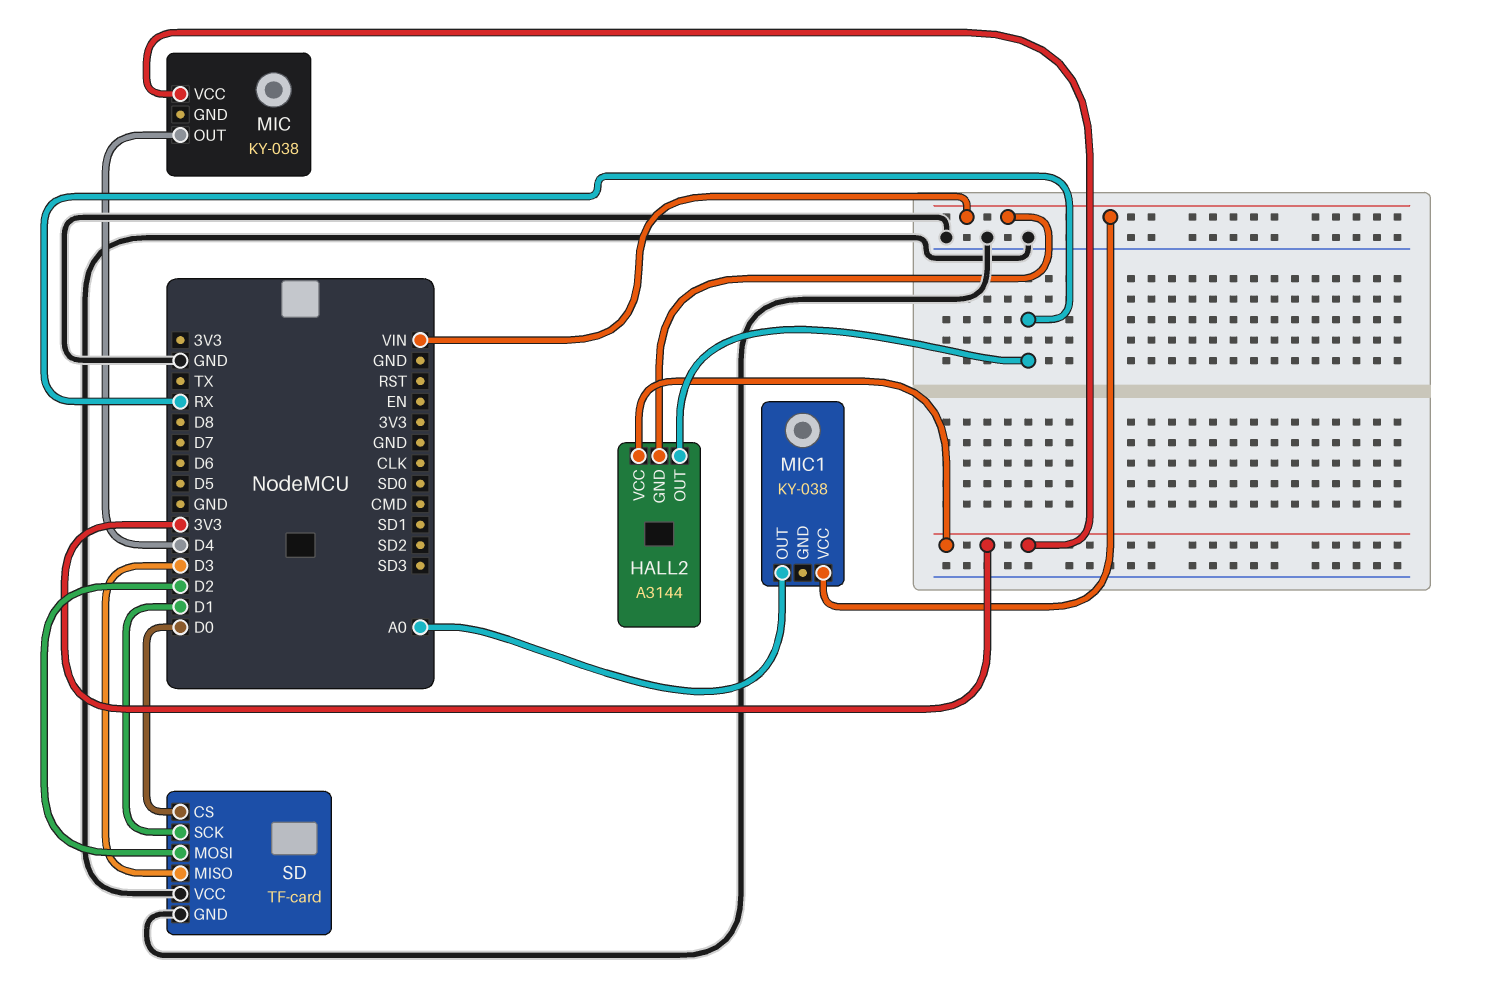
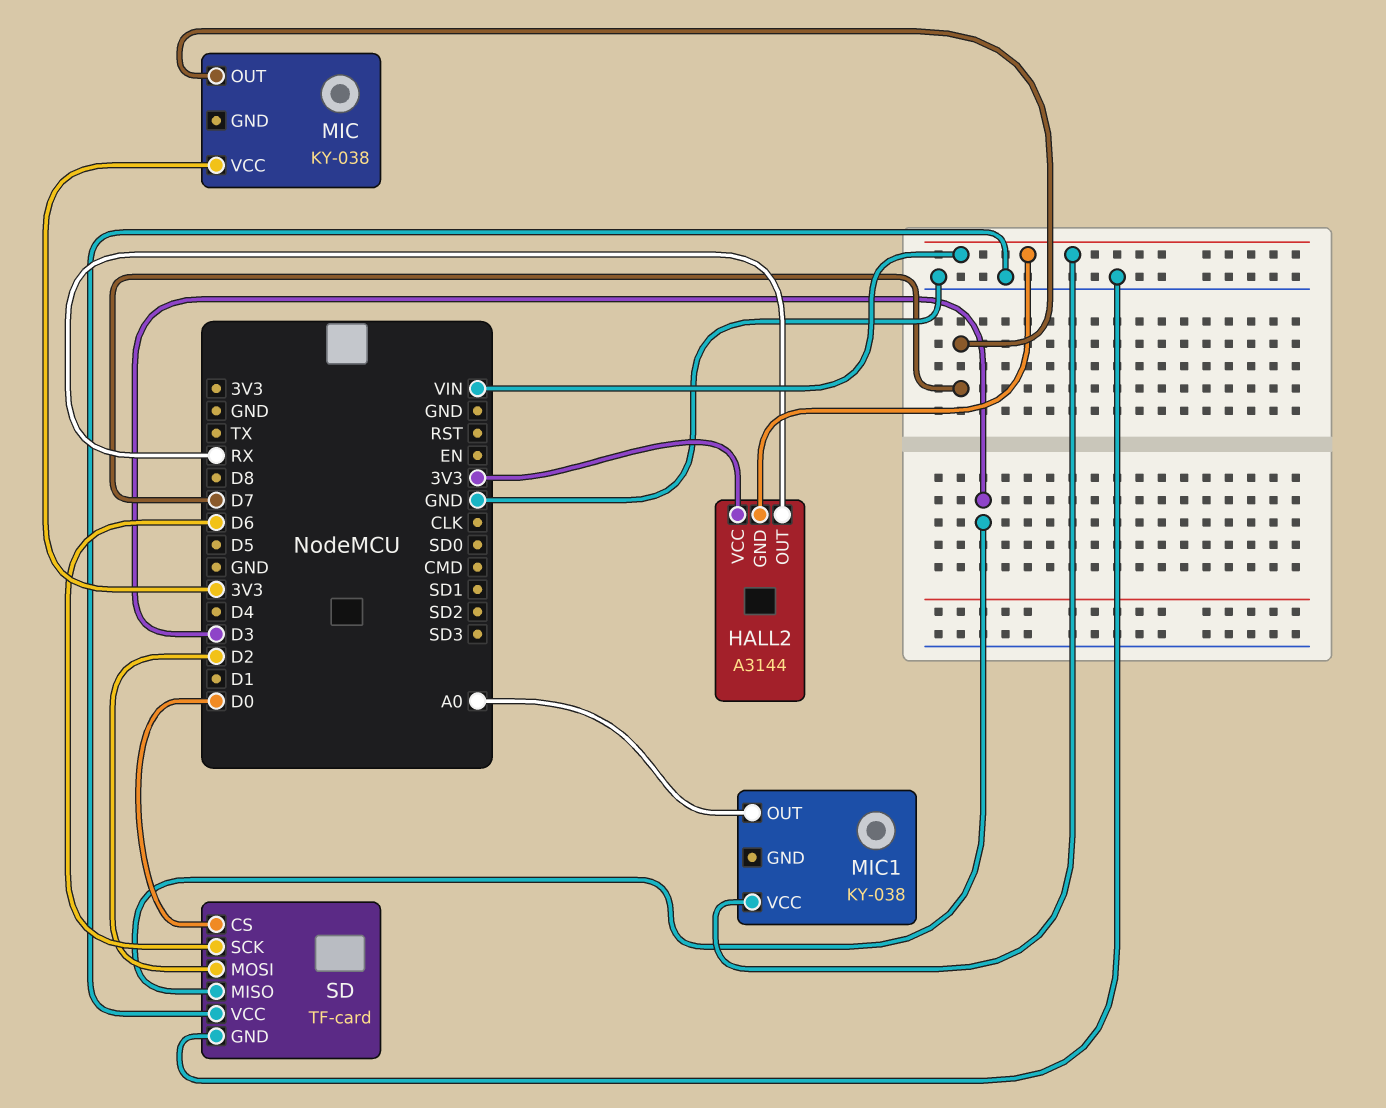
MIC pin OUT: D4 -> D7
SD pin SCK: D1 -> D6

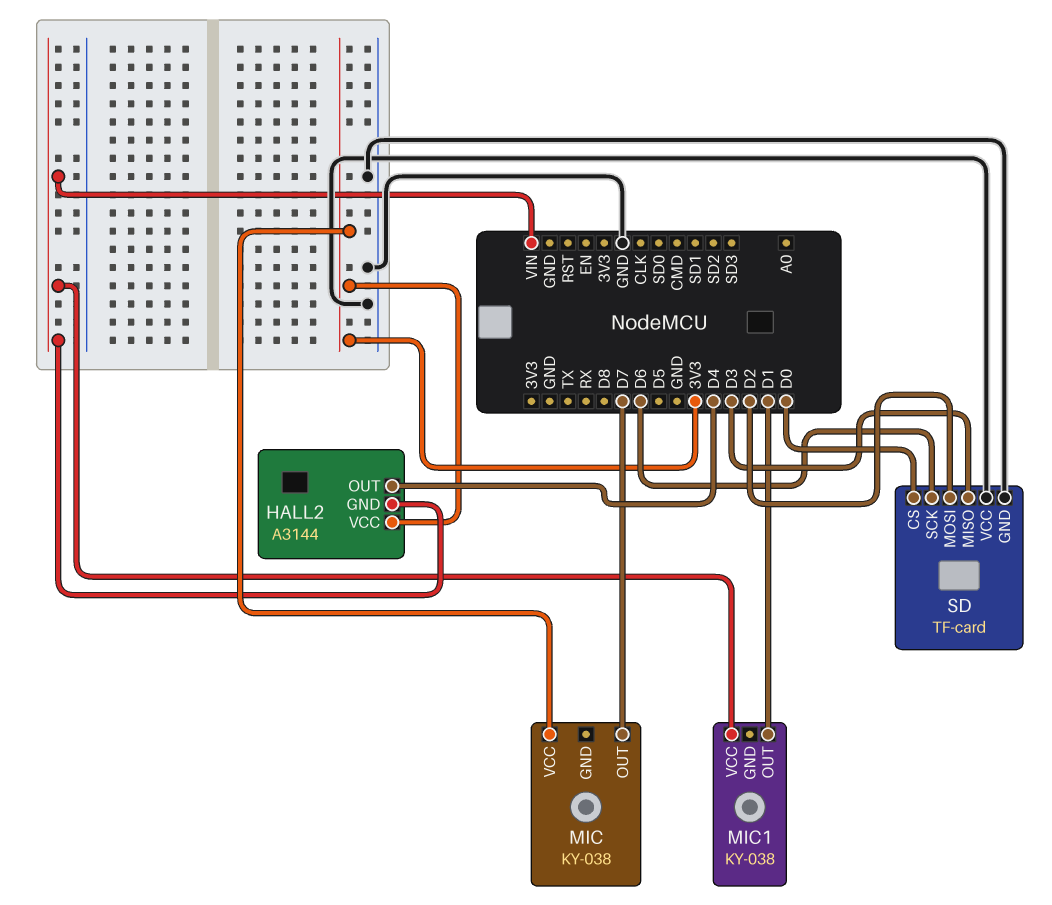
HALL2 pin OUT: RX -> D4
MIC1 pin OUT: A0 -> D1

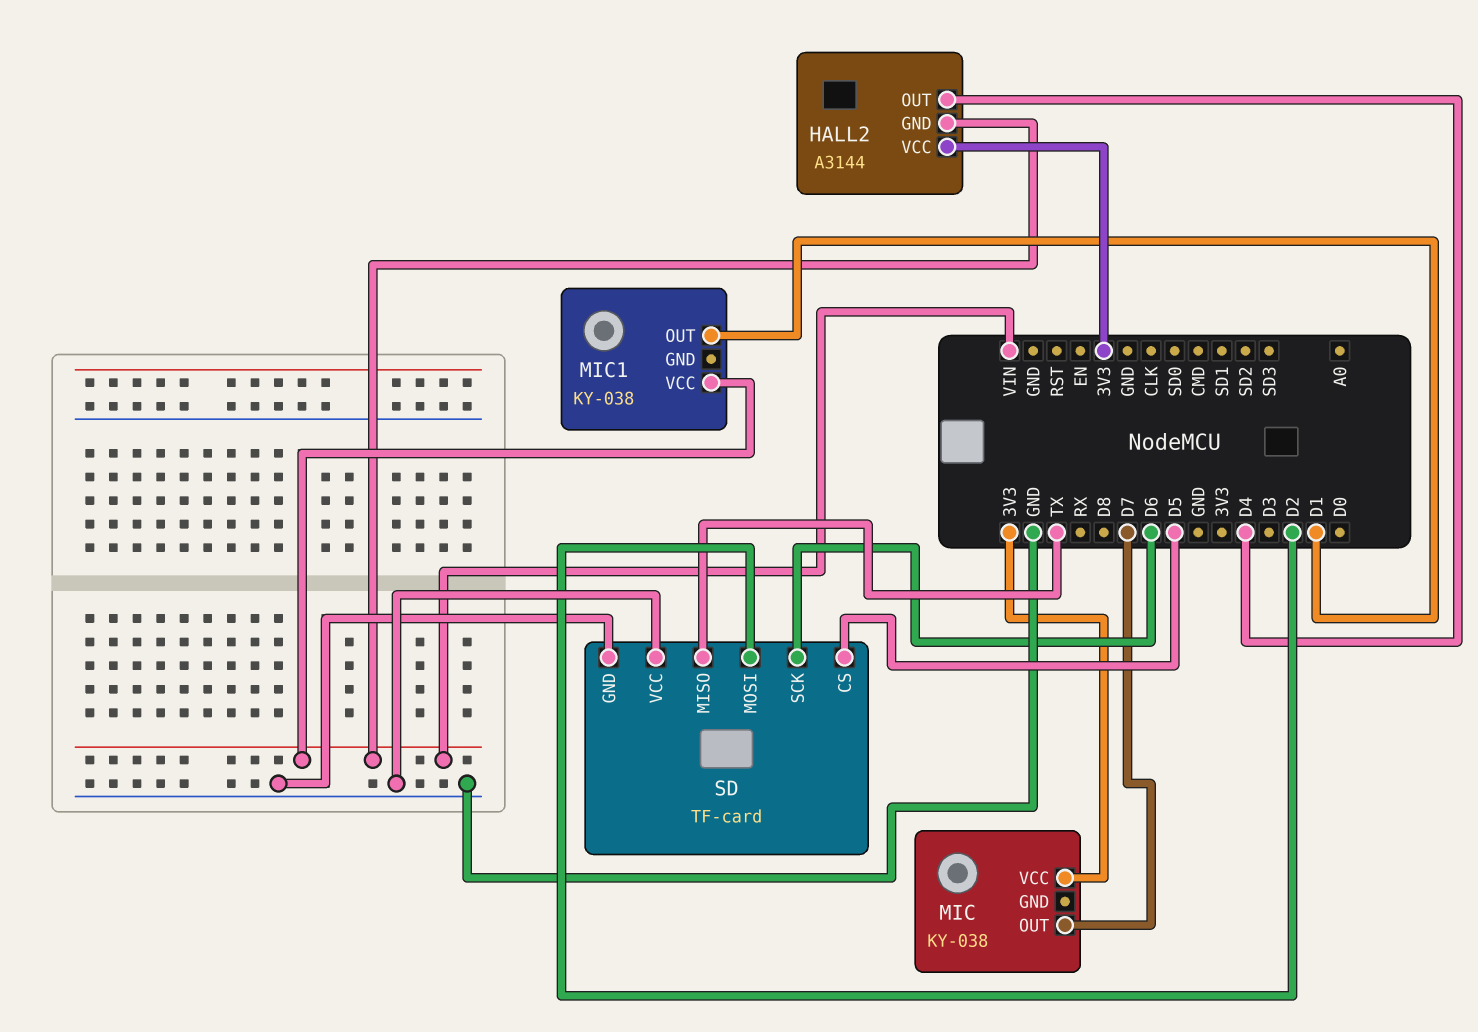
SD pin CS: D0 -> D5
SD pin MISO: D3 -> TX

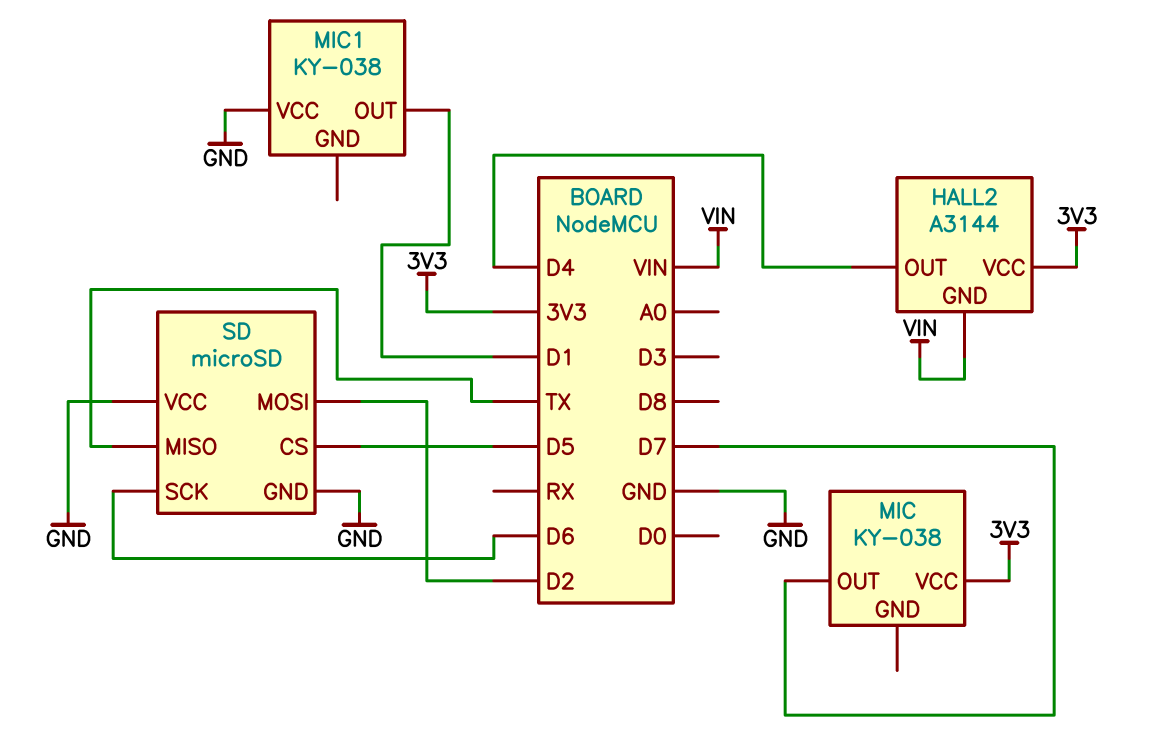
MIC1 pin VCC: VIN -> GND
SD: TF-card -> microSD

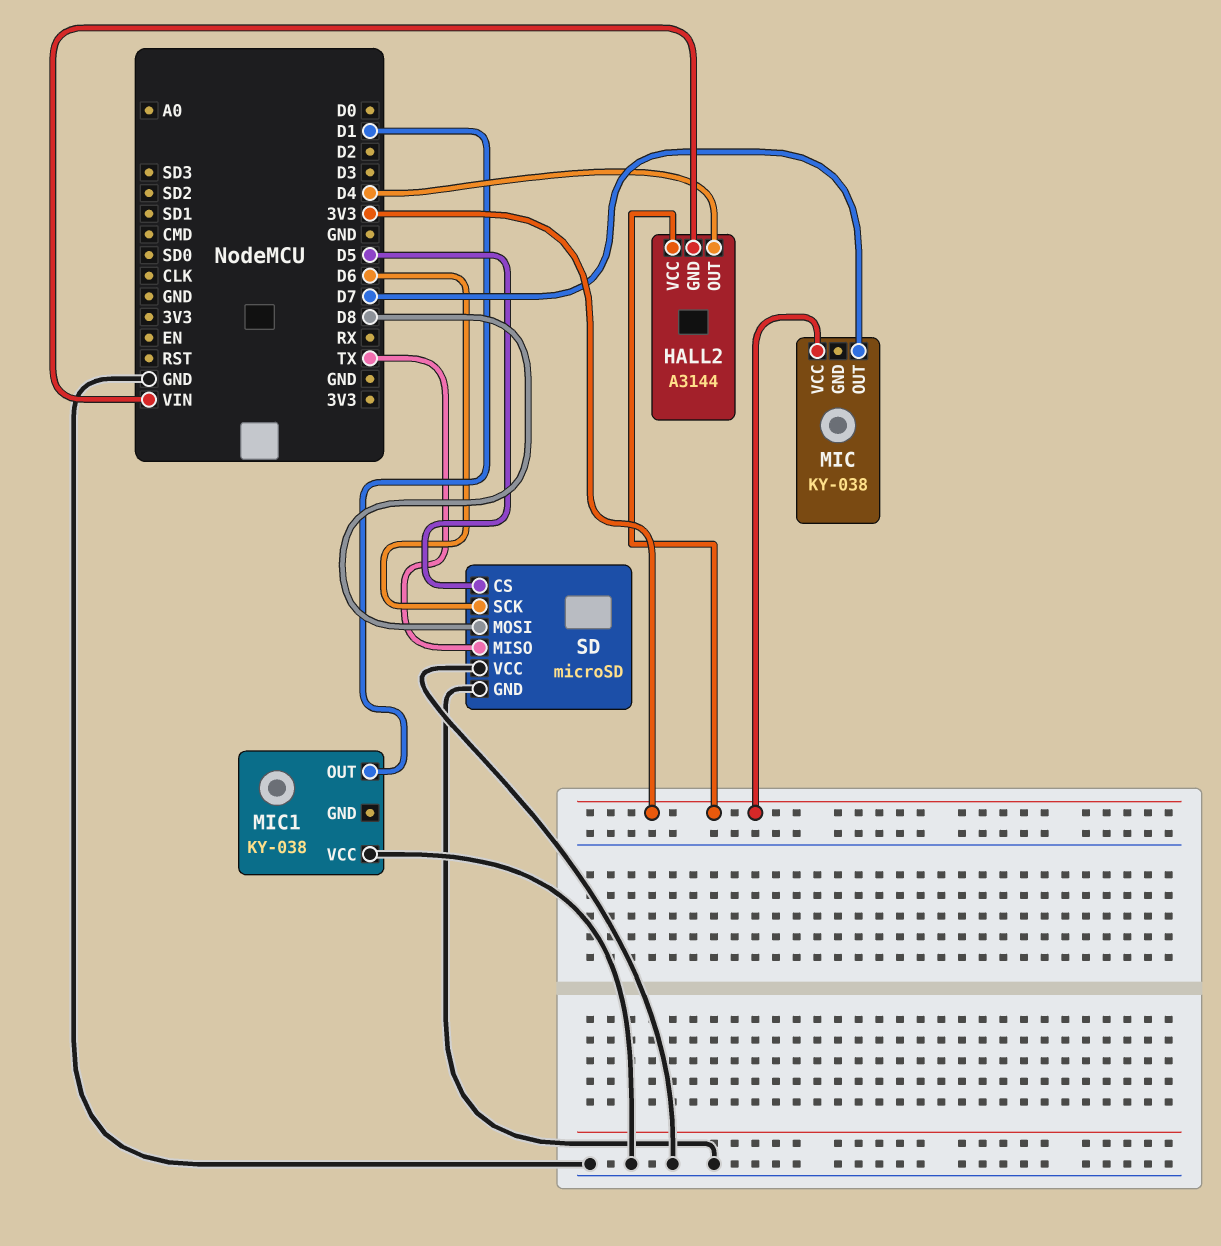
SD pin MOSI: D2 -> D8

